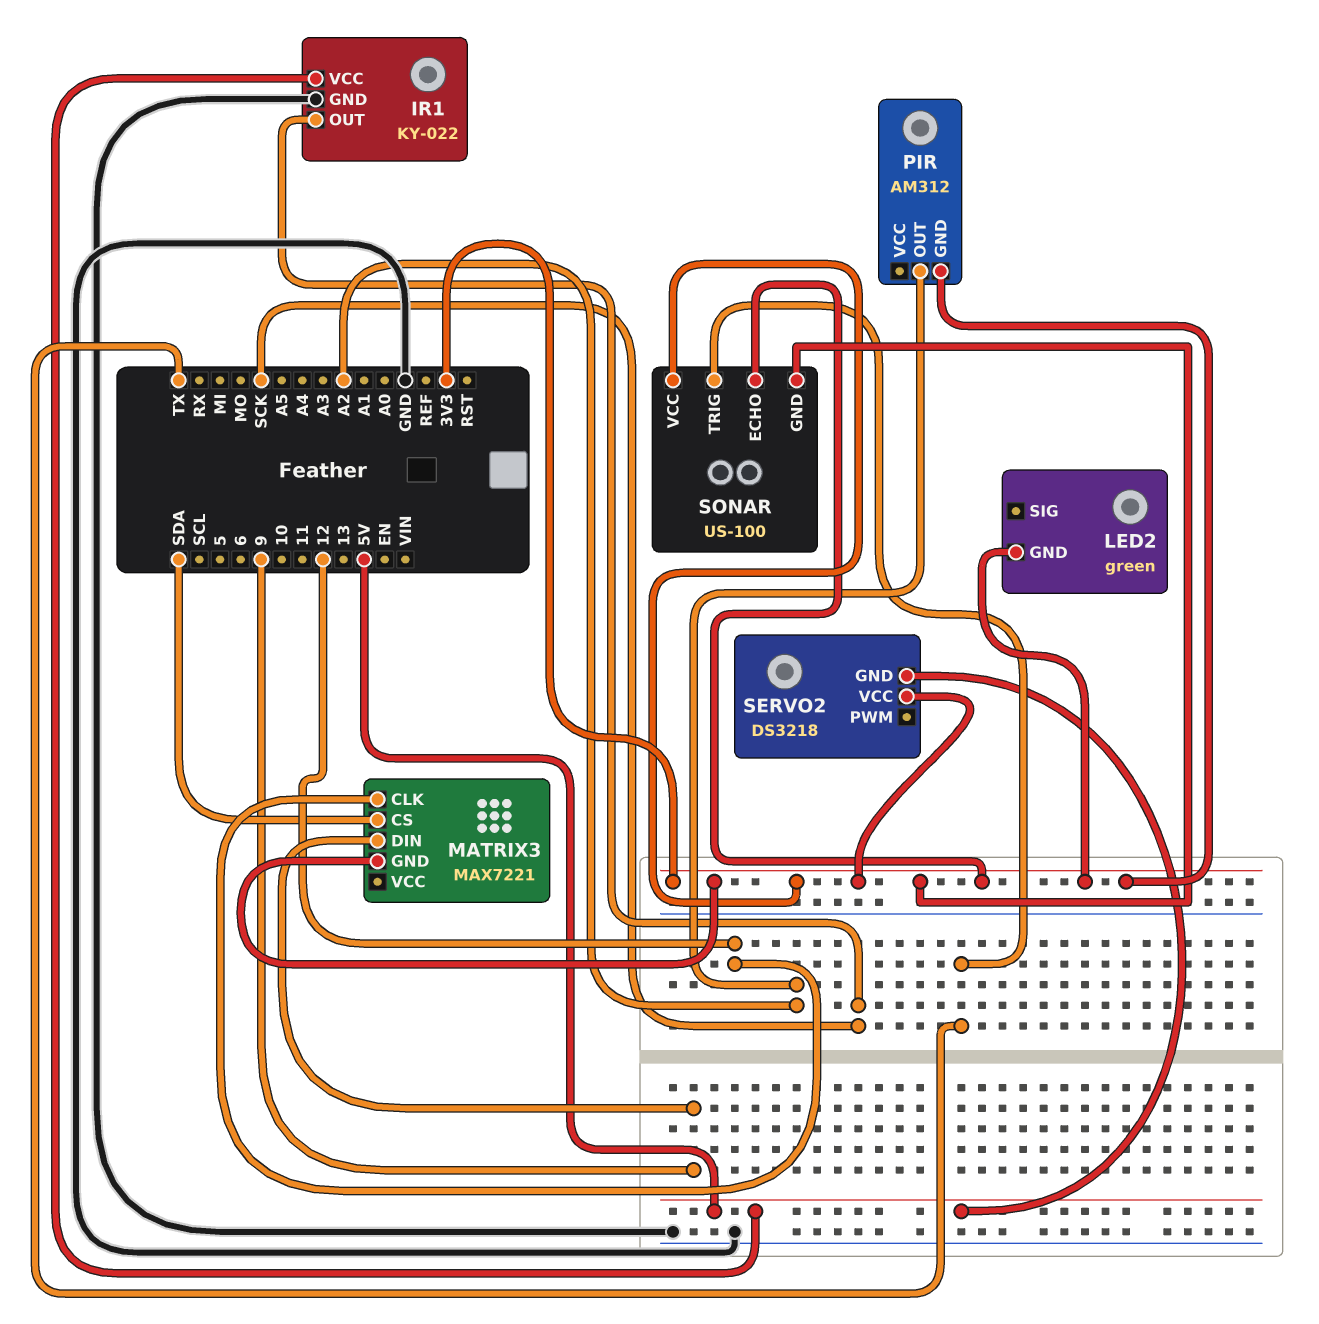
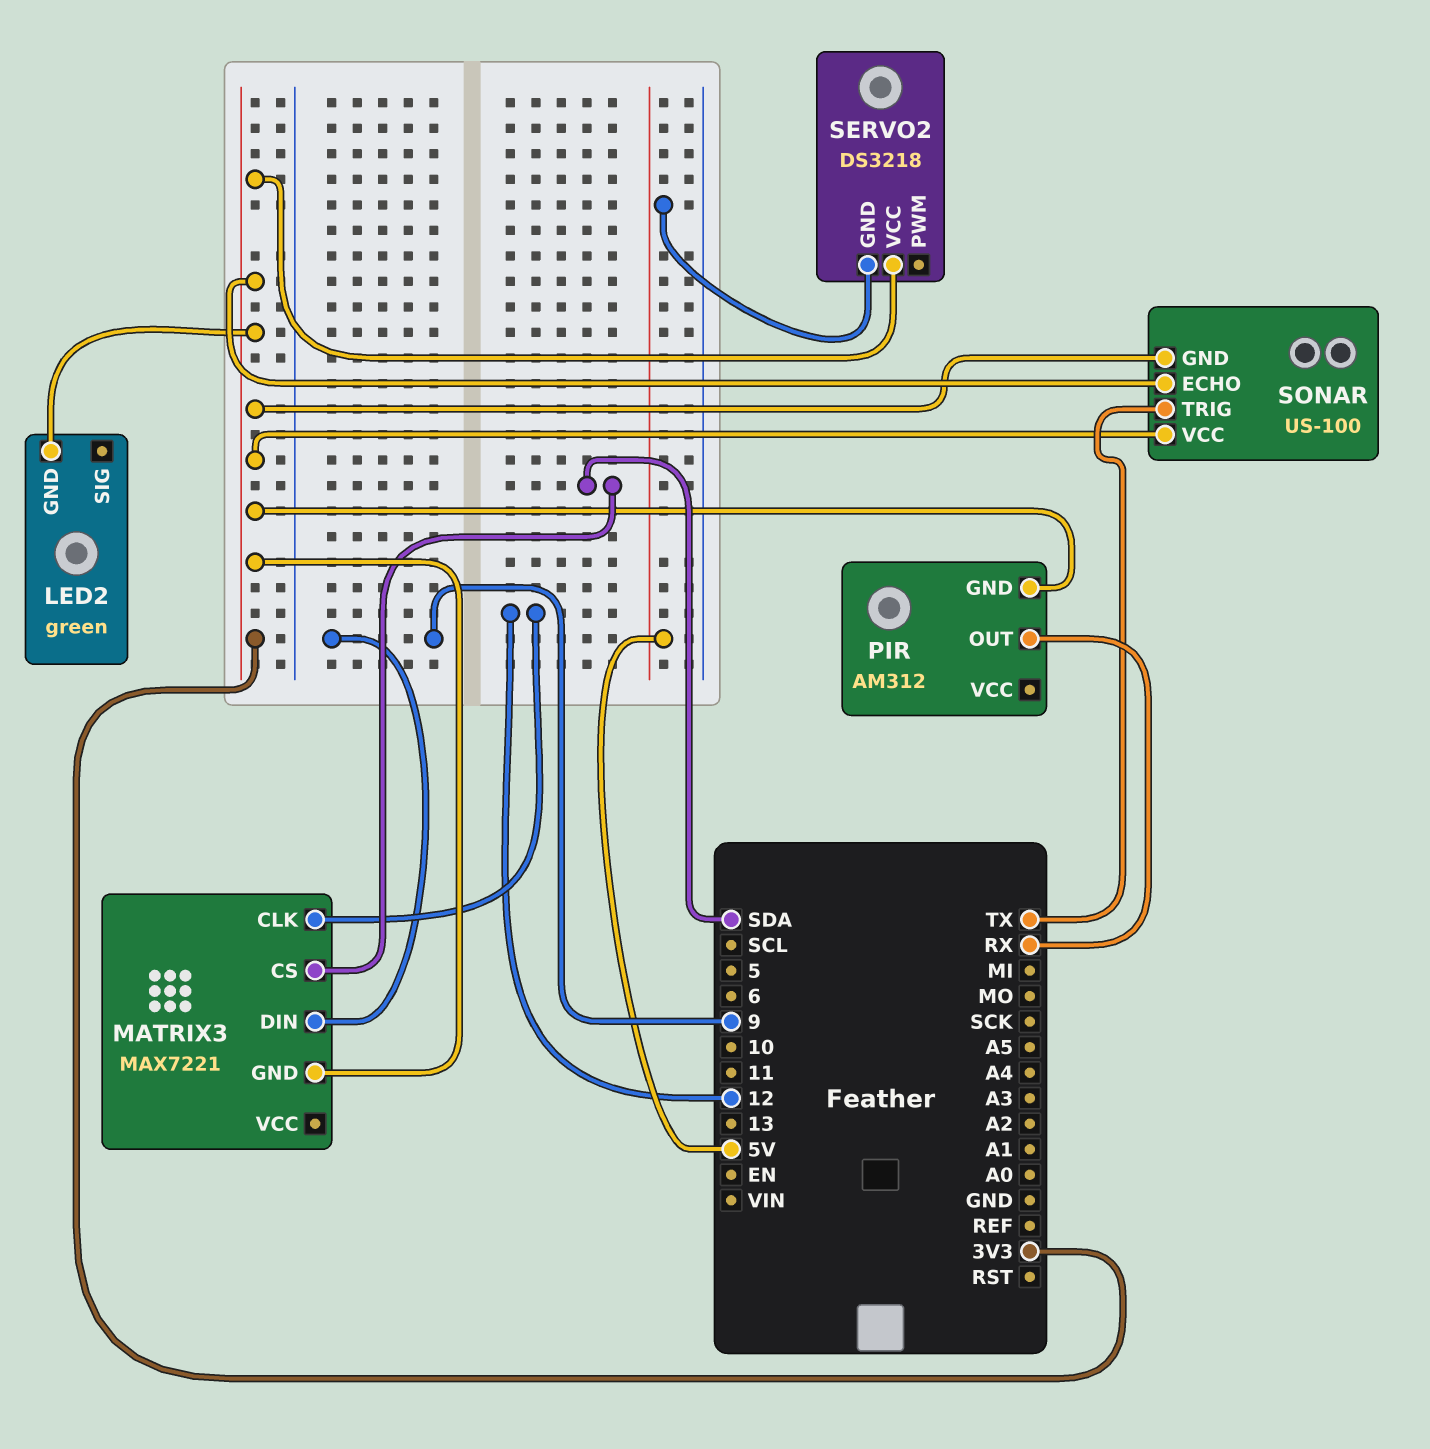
IR1: KY-022 -> none
IR1 pin GND: GND -> none
IR1 pin OUT: SCK -> none
IR1 pin VCC: 5V -> none
PIR pin OUT: A2 -> RX

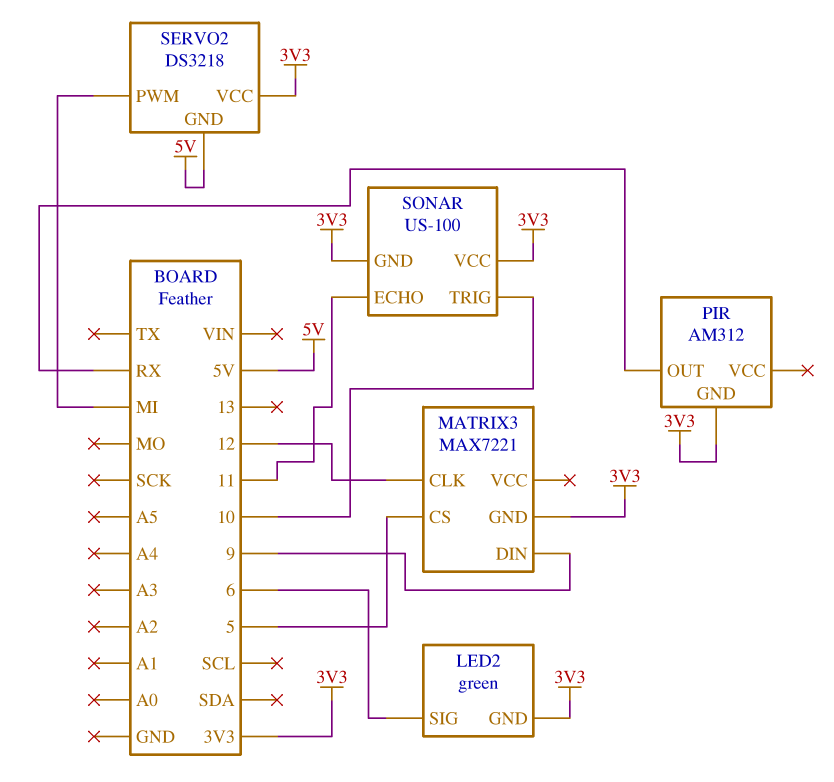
LED2 pin SIG: none -> 6
MATRIX3 pin CS: SDA -> 5
SERVO2 pin PWM: none -> MI
SONAR pin ECHO: 3V3 -> 11
SONAR pin TRIG: TX -> 10

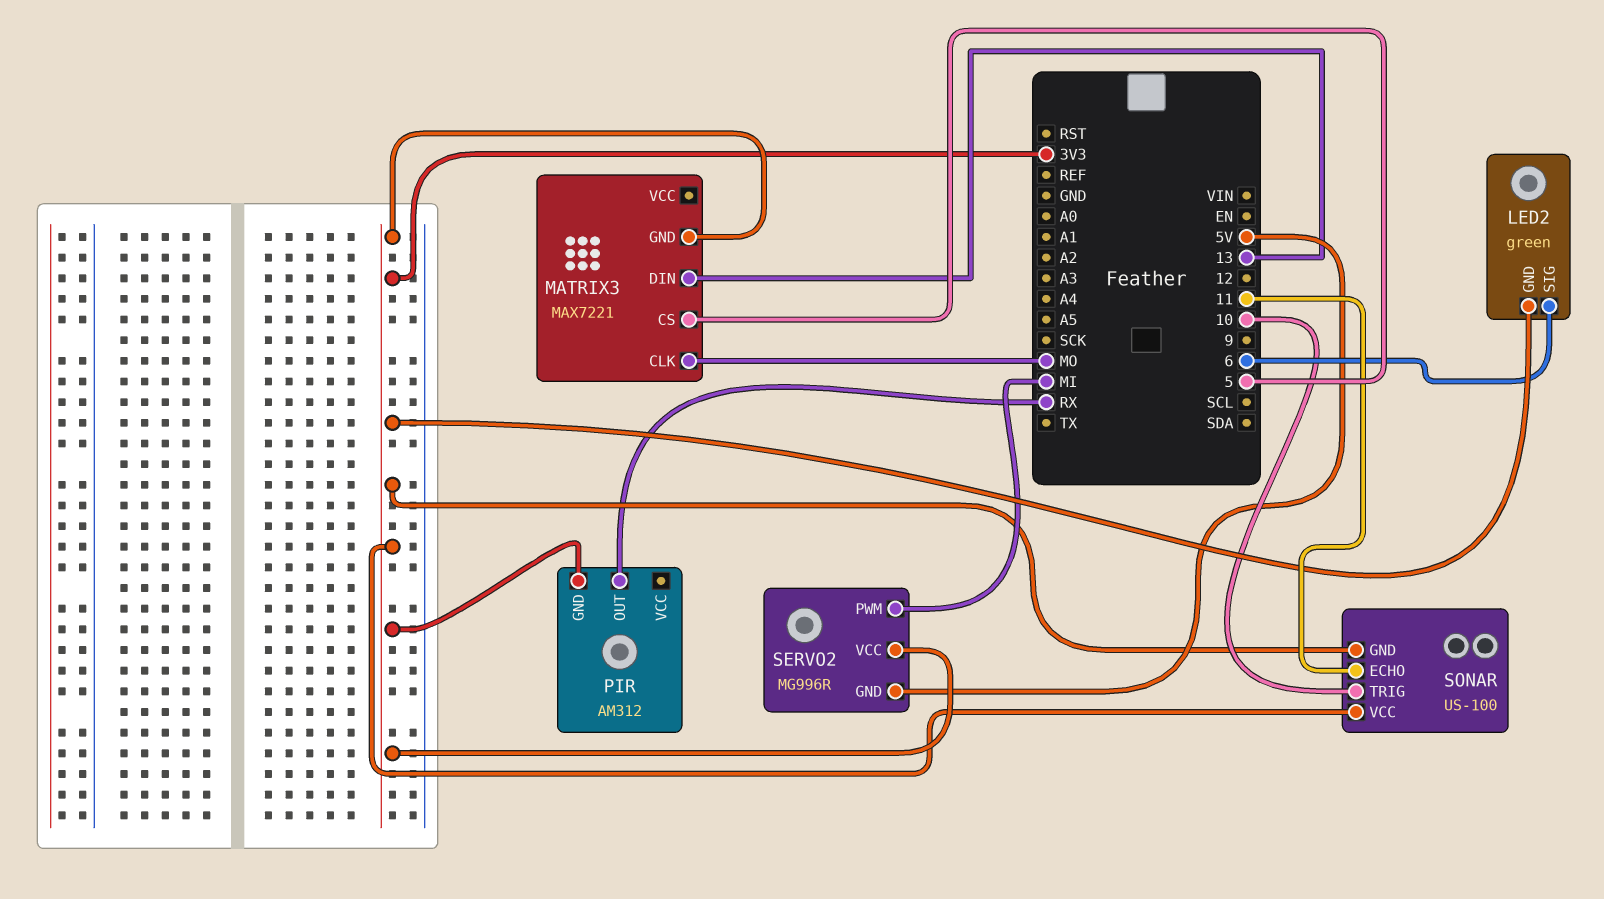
MATRIX3 pin CLK: 12 -> MO
MATRIX3 pin DIN: 9 -> 13
SERVO2: DS3218 -> MG996R

